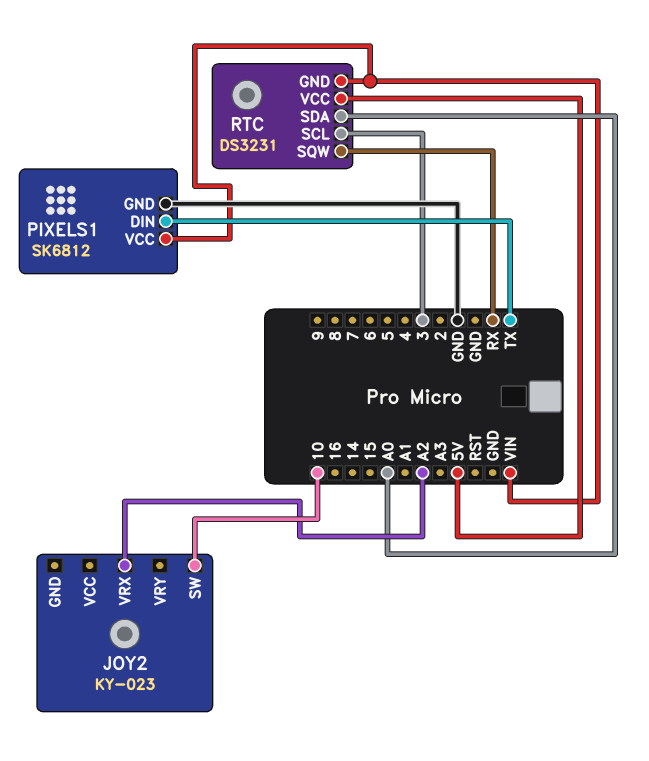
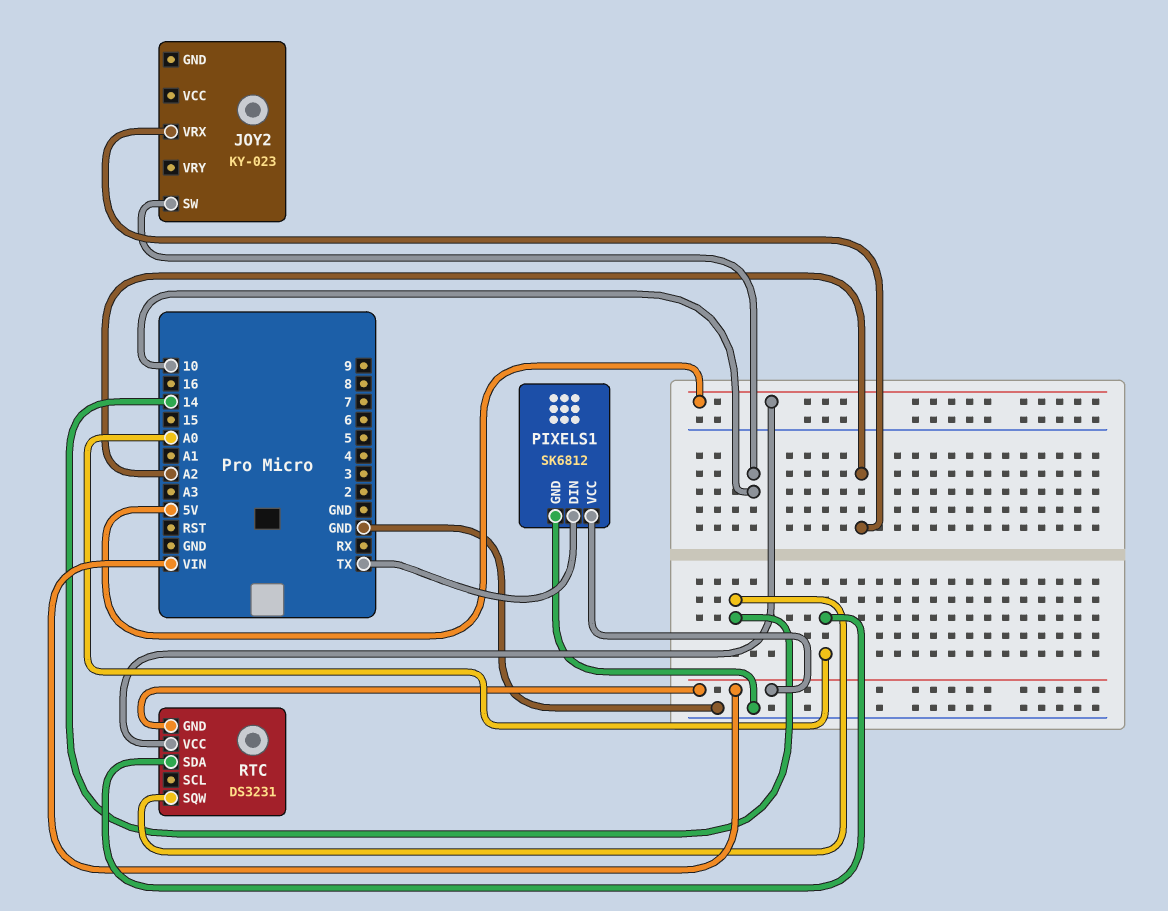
RTC pin SCL: 3 -> none
RTC pin SQW: RX -> 14

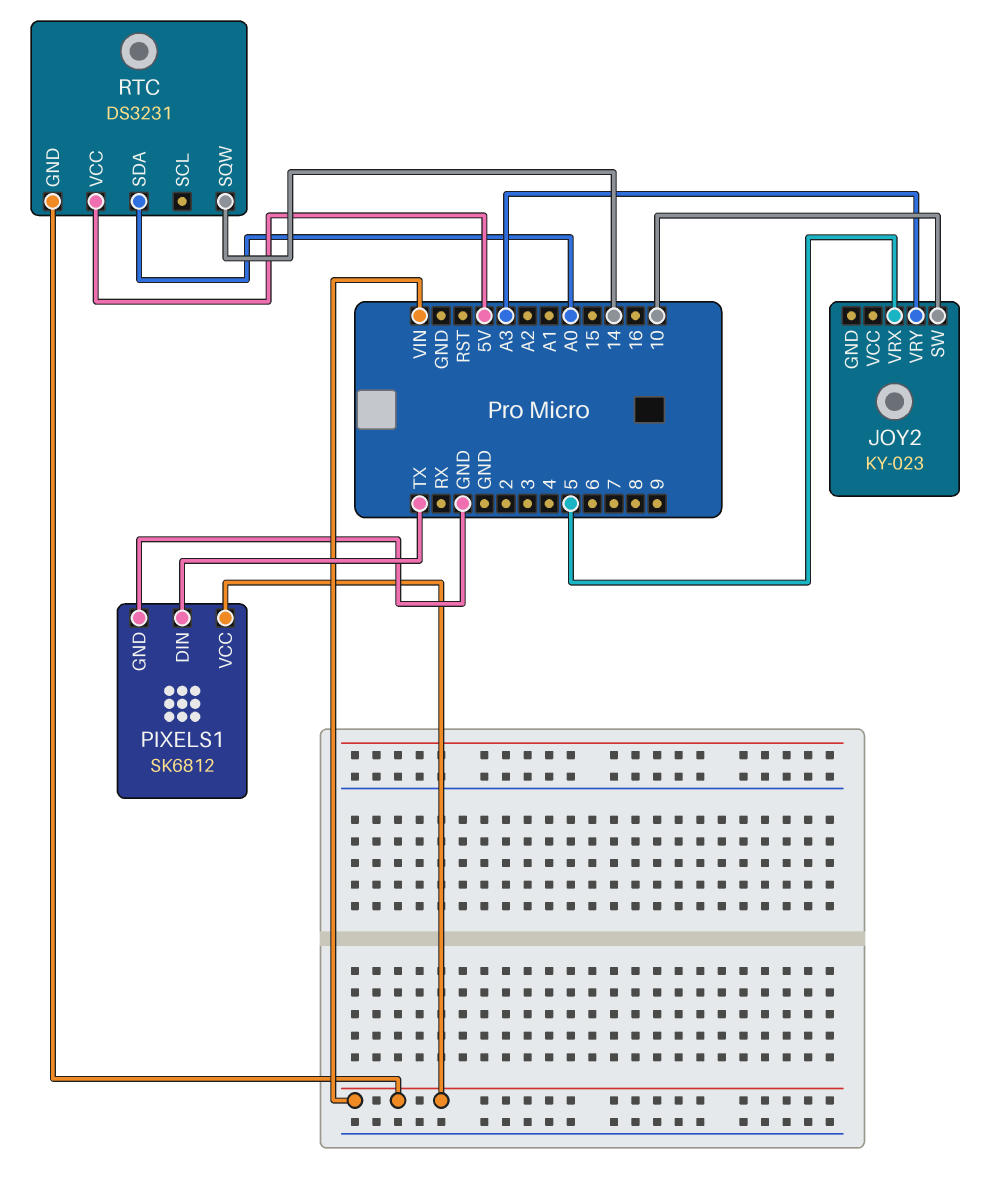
JOY2 pin VRX: A2 -> 5
JOY2 pin VRY: none -> A3

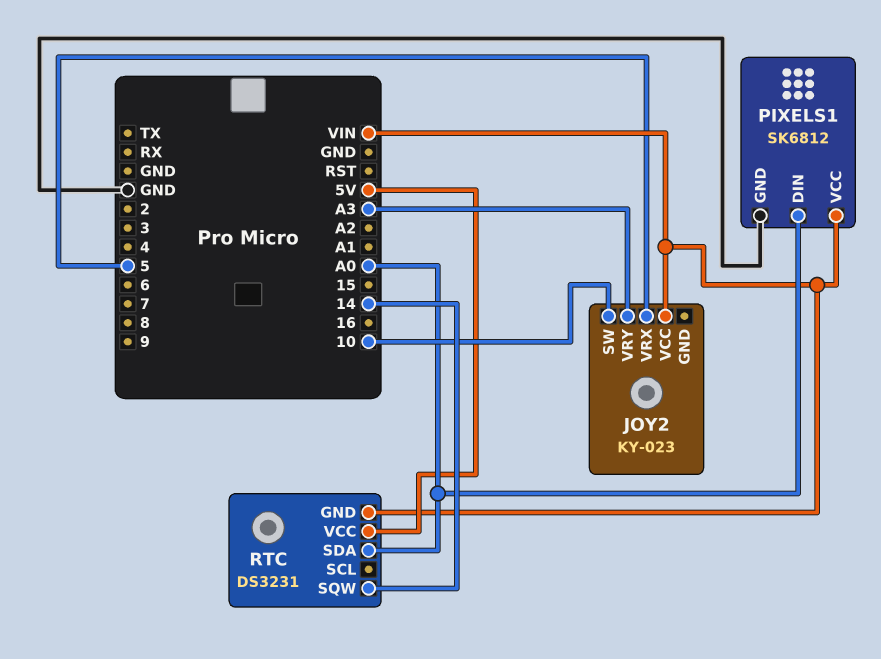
JOY2 pin VCC: none -> VIN
PIXELS1 pin DIN: TX -> A0

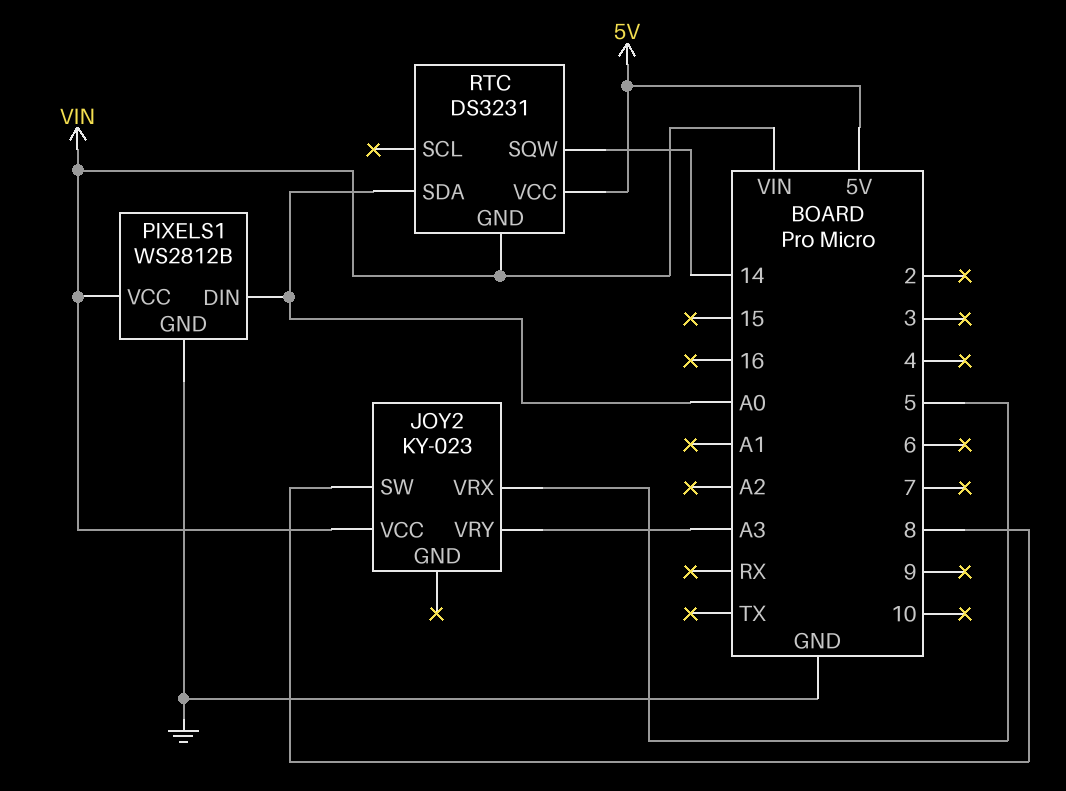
JOY2 pin SW: 10 -> 8
PIXELS1: SK6812 -> WS2812B

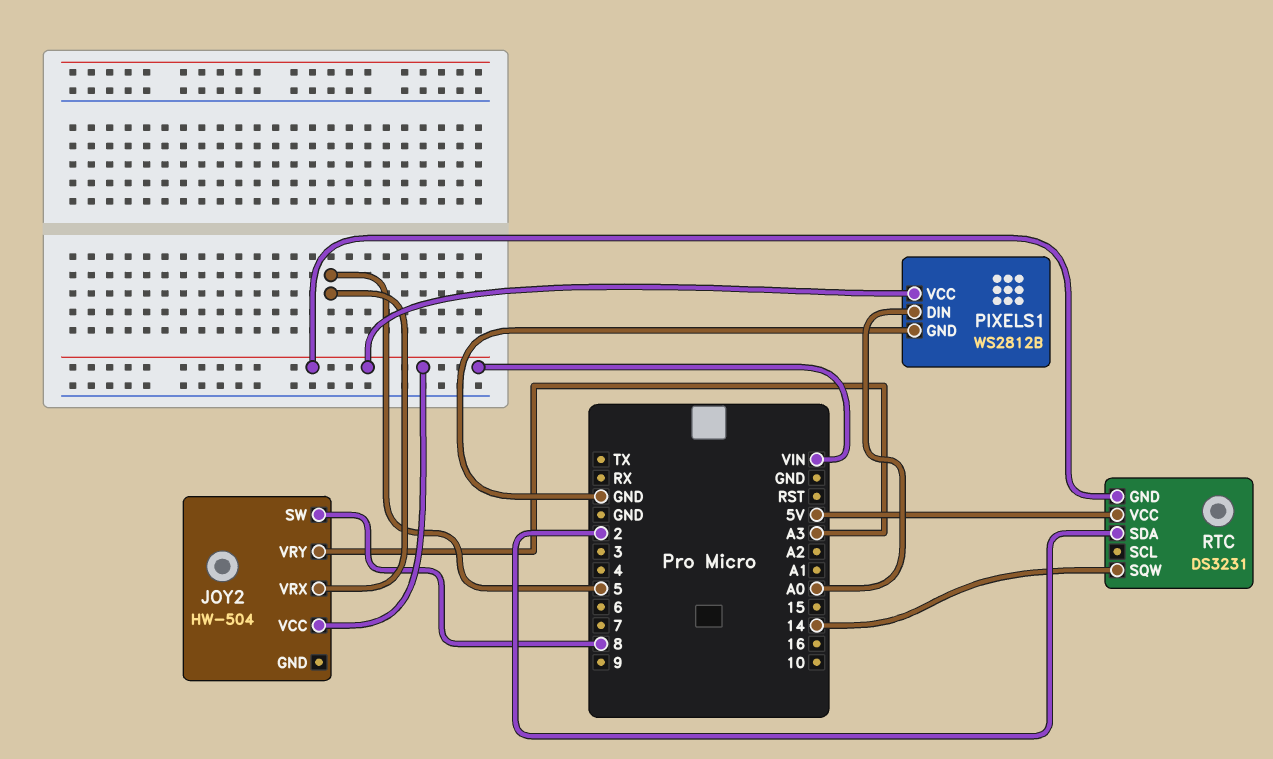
JOY2: KY-023 -> HW-504
RTC pin SDA: A0 -> 2

